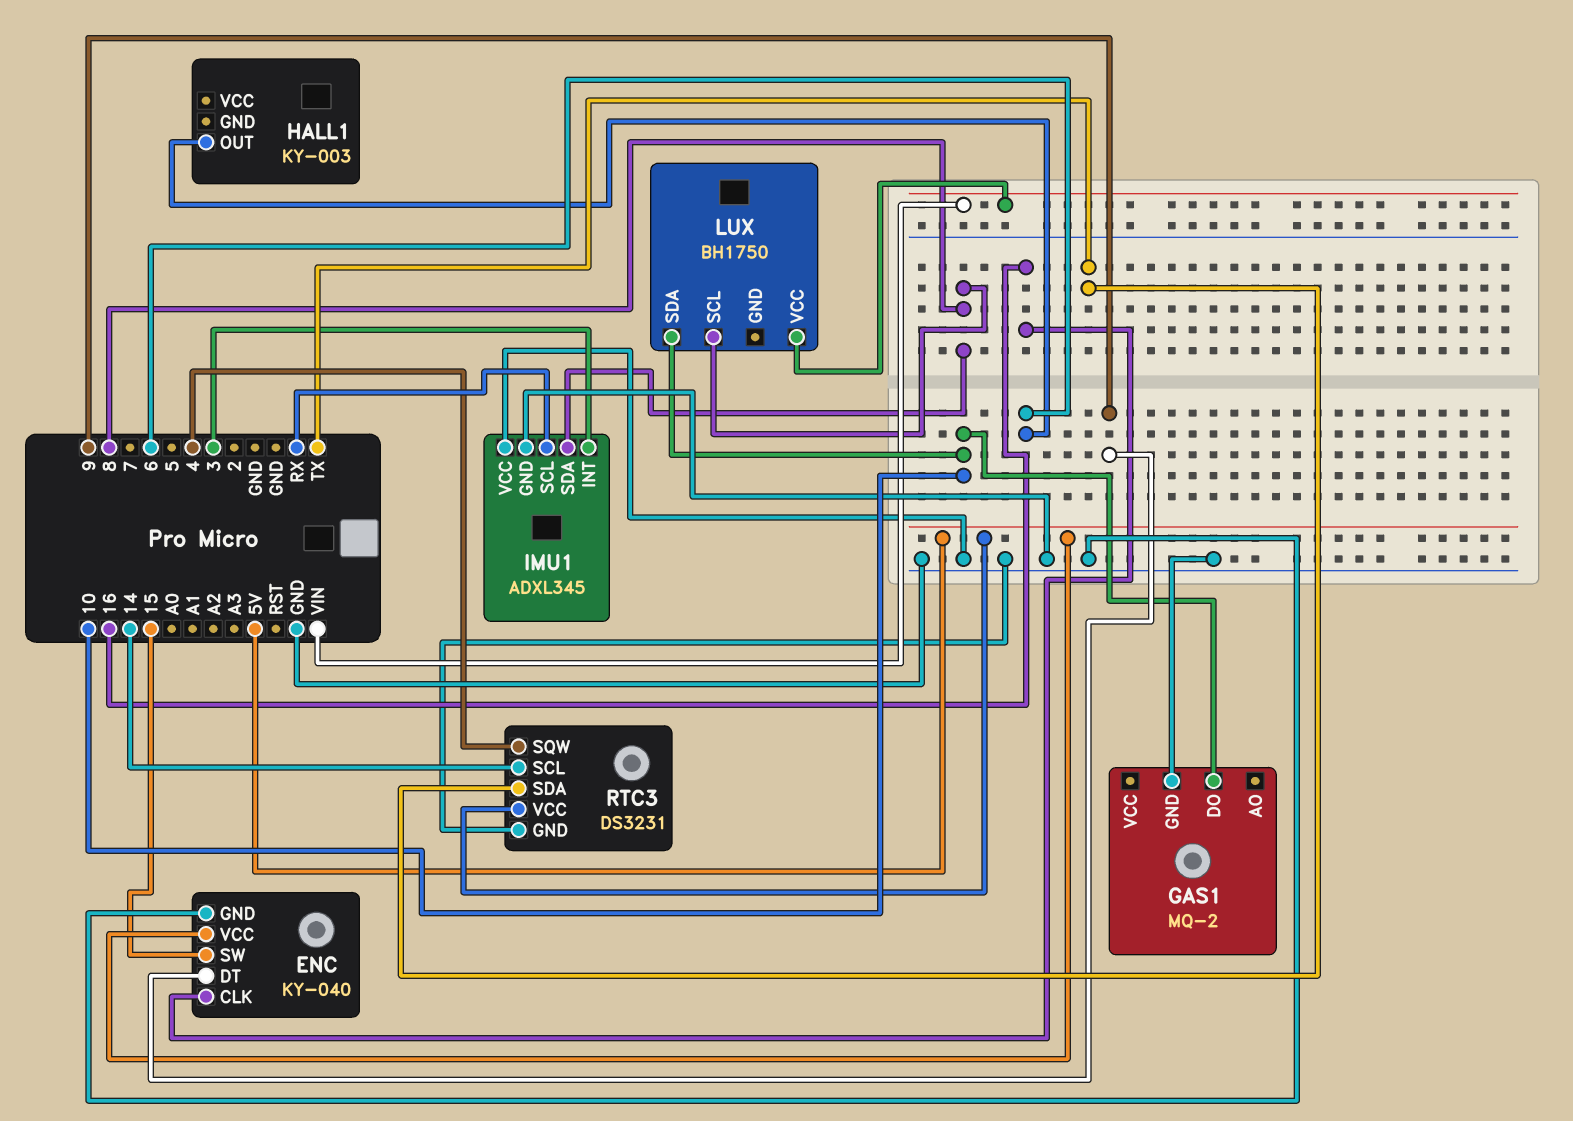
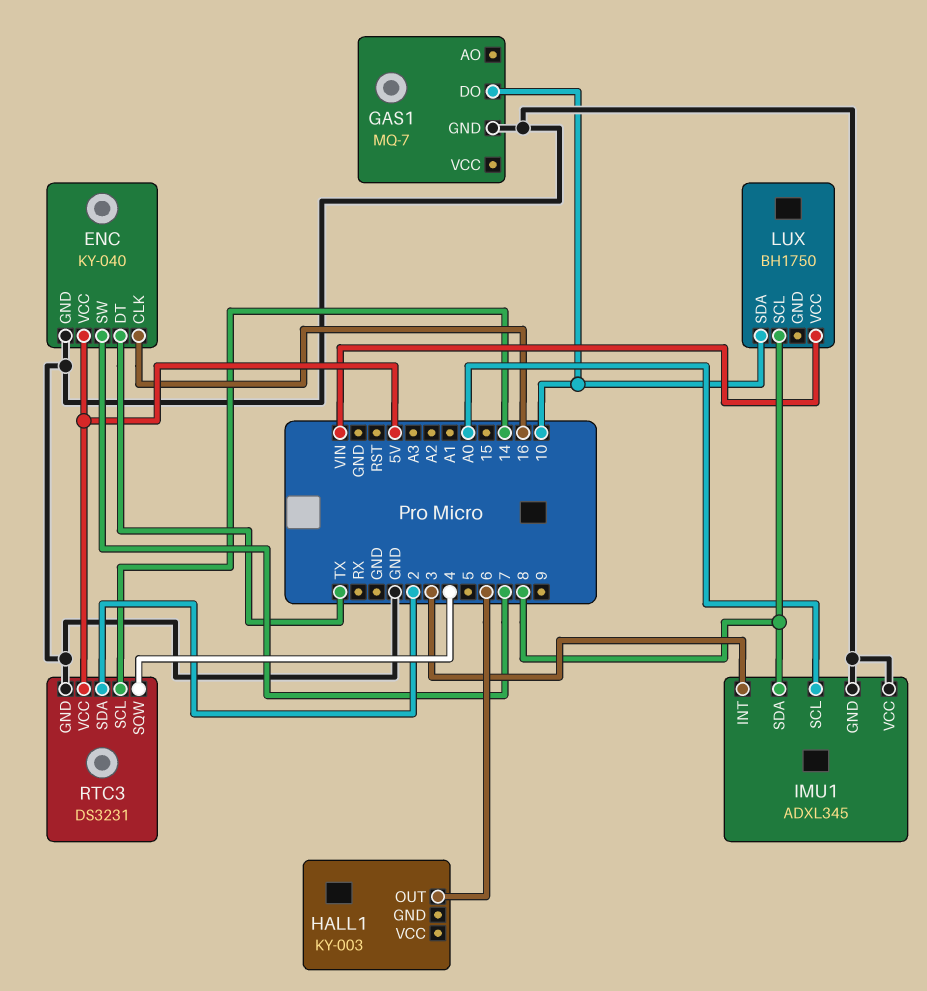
ENC pin DT: 9 -> TX
ENC pin SW: 15 -> 7
GAS1: MQ-2 -> MQ-7
IMU1 pin SCL: RX -> A0
RTC3 pin SDA: TX -> 2

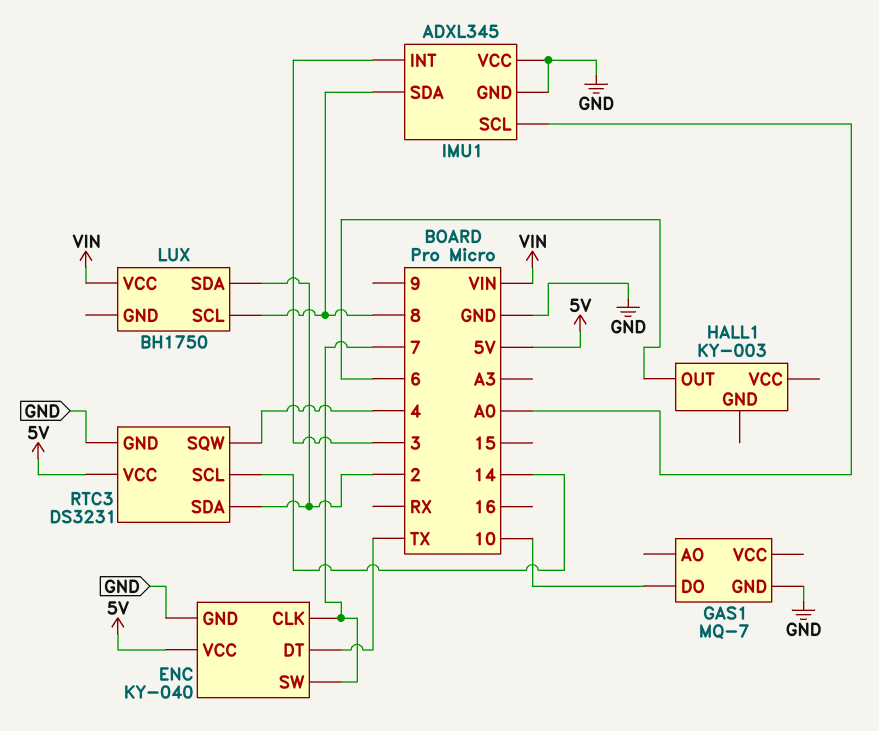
ENC pin CLK: 16 -> 7
LUX pin SDA: 10 -> 2

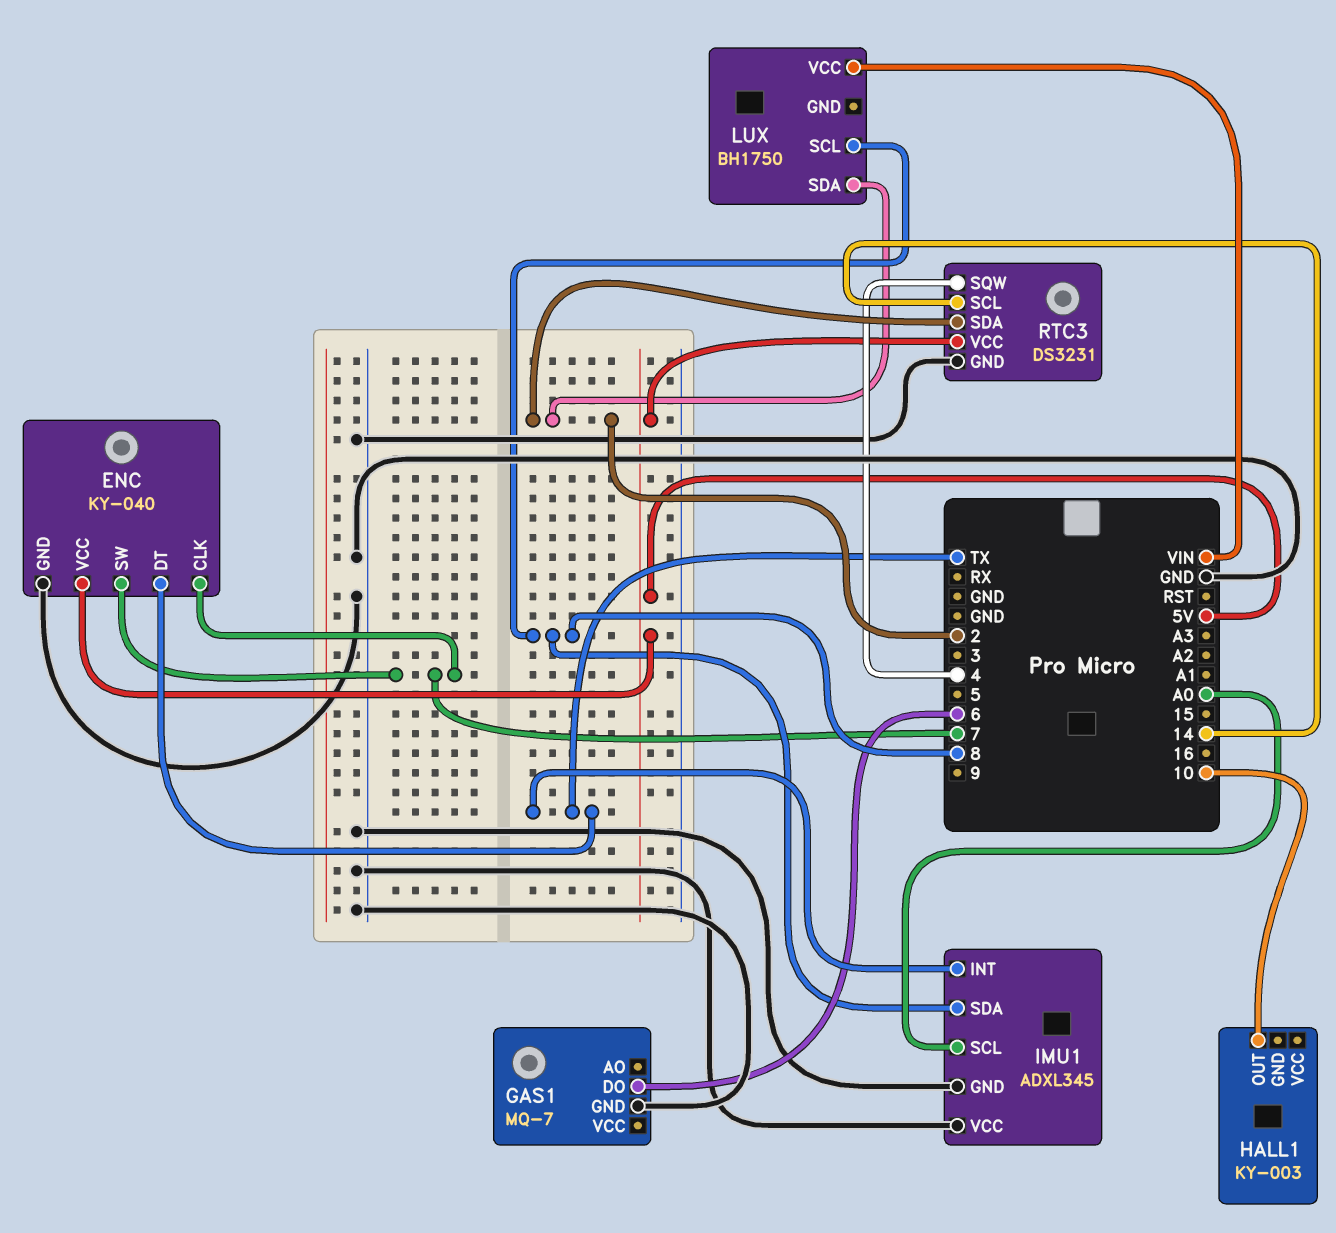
GAS1 pin DO: 10 -> 6
HALL1 pin OUT: 6 -> 10
IMU1 pin INT: 3 -> TX

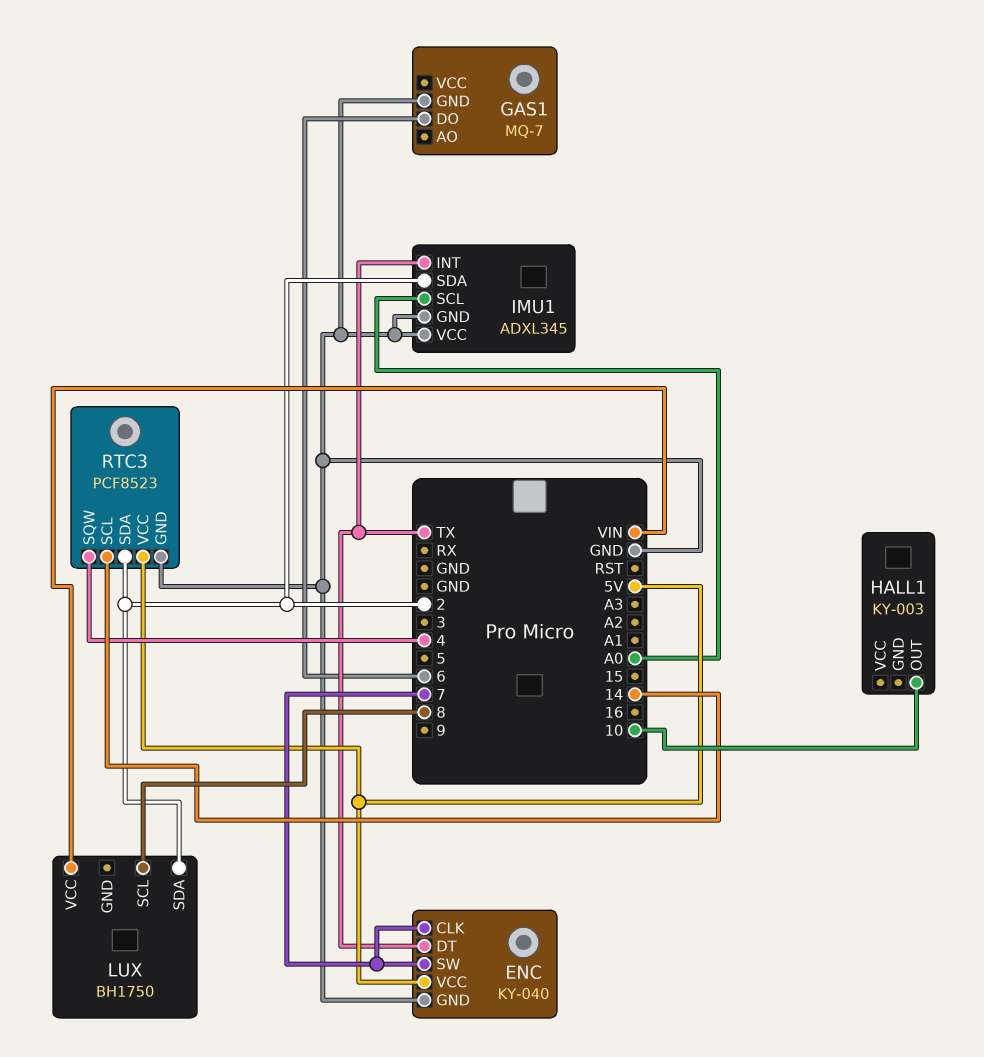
IMU1 pin SDA: 8 -> 2
RTC3: DS3231 -> PCF8523

